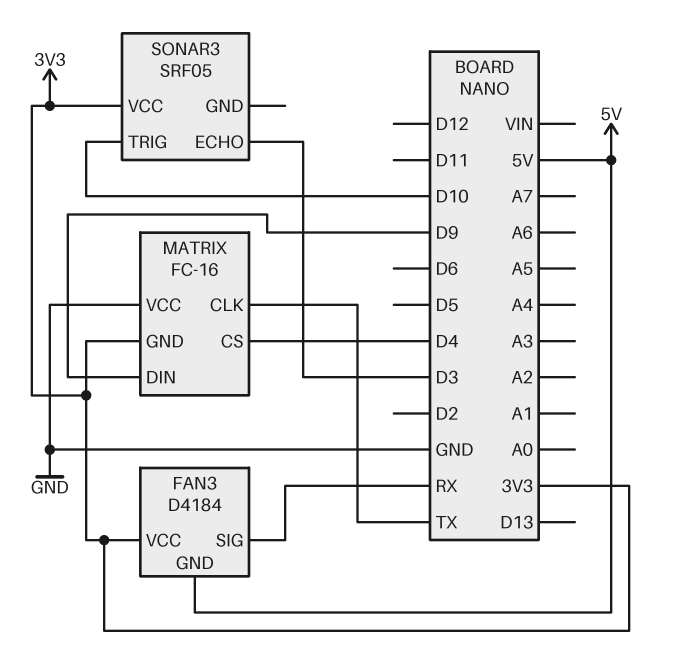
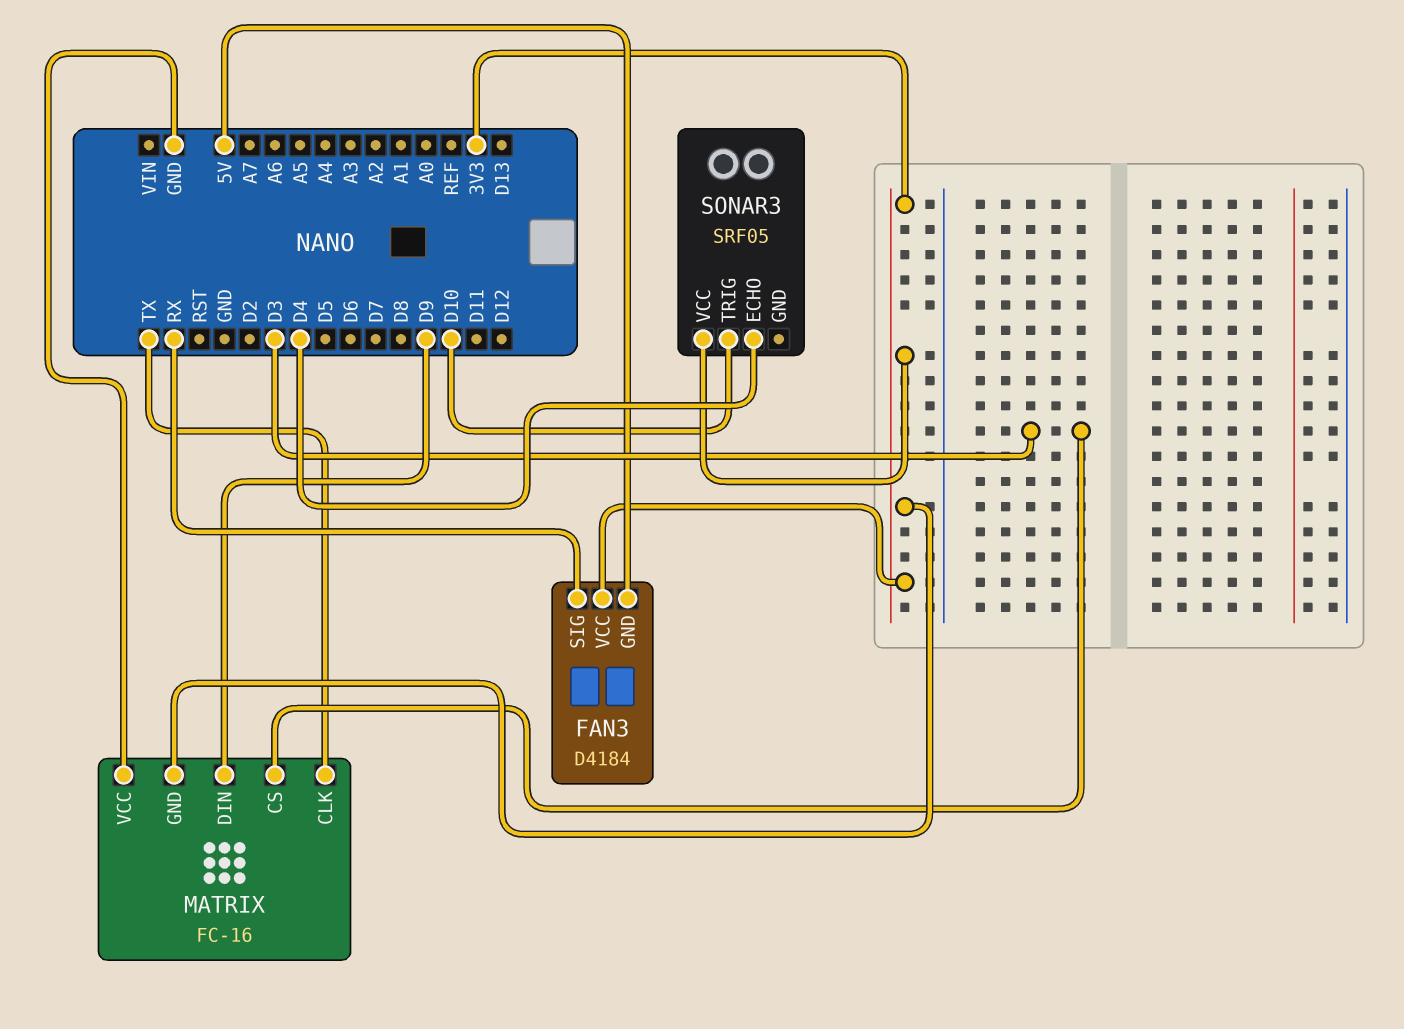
MATRIX pin CS: D4 -> D3
SONAR3 pin ECHO: D3 -> D4

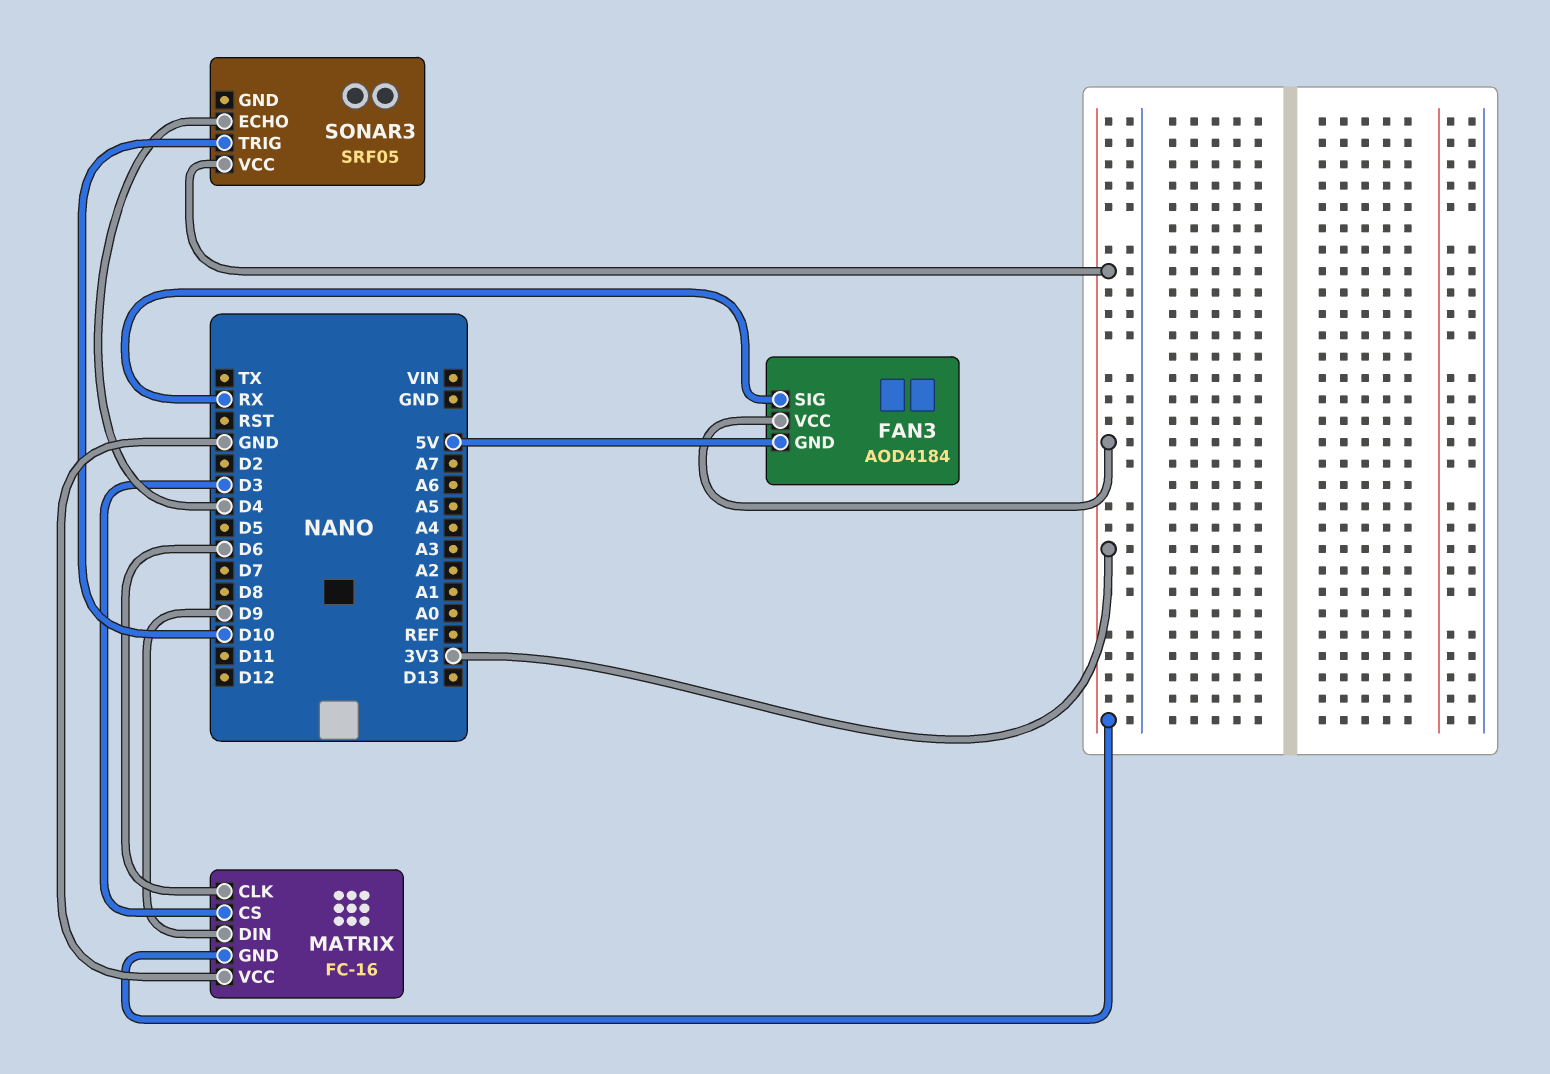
FAN3: D4184 -> AOD4184
MATRIX pin CLK: TX -> D6

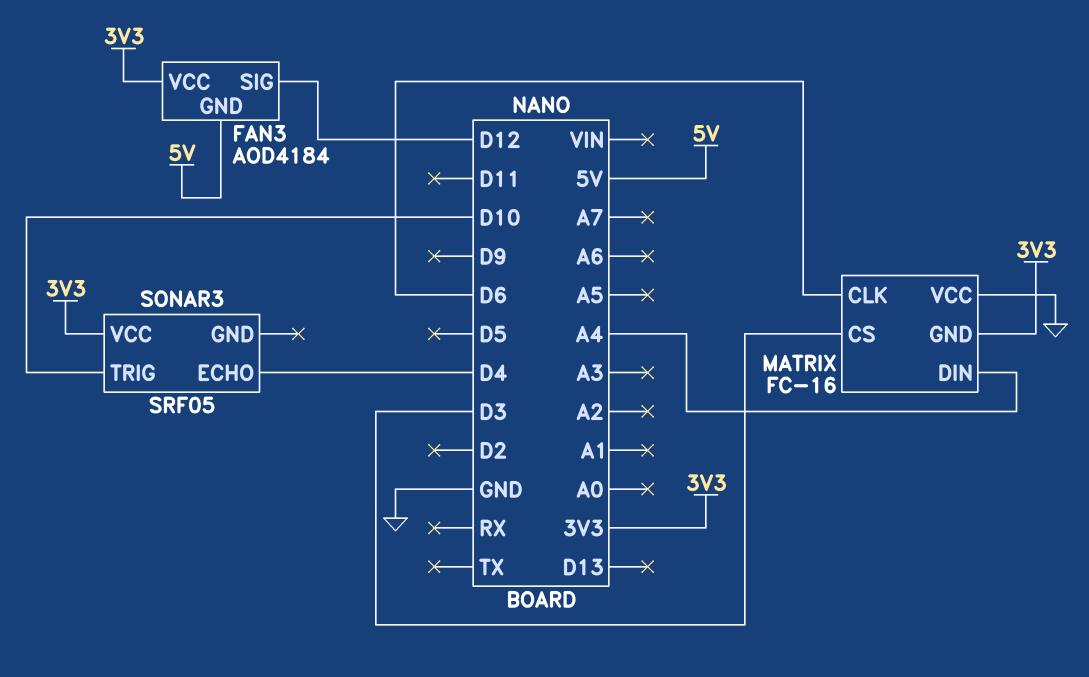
FAN3 pin SIG: RX -> D12
MATRIX pin DIN: D9 -> A4

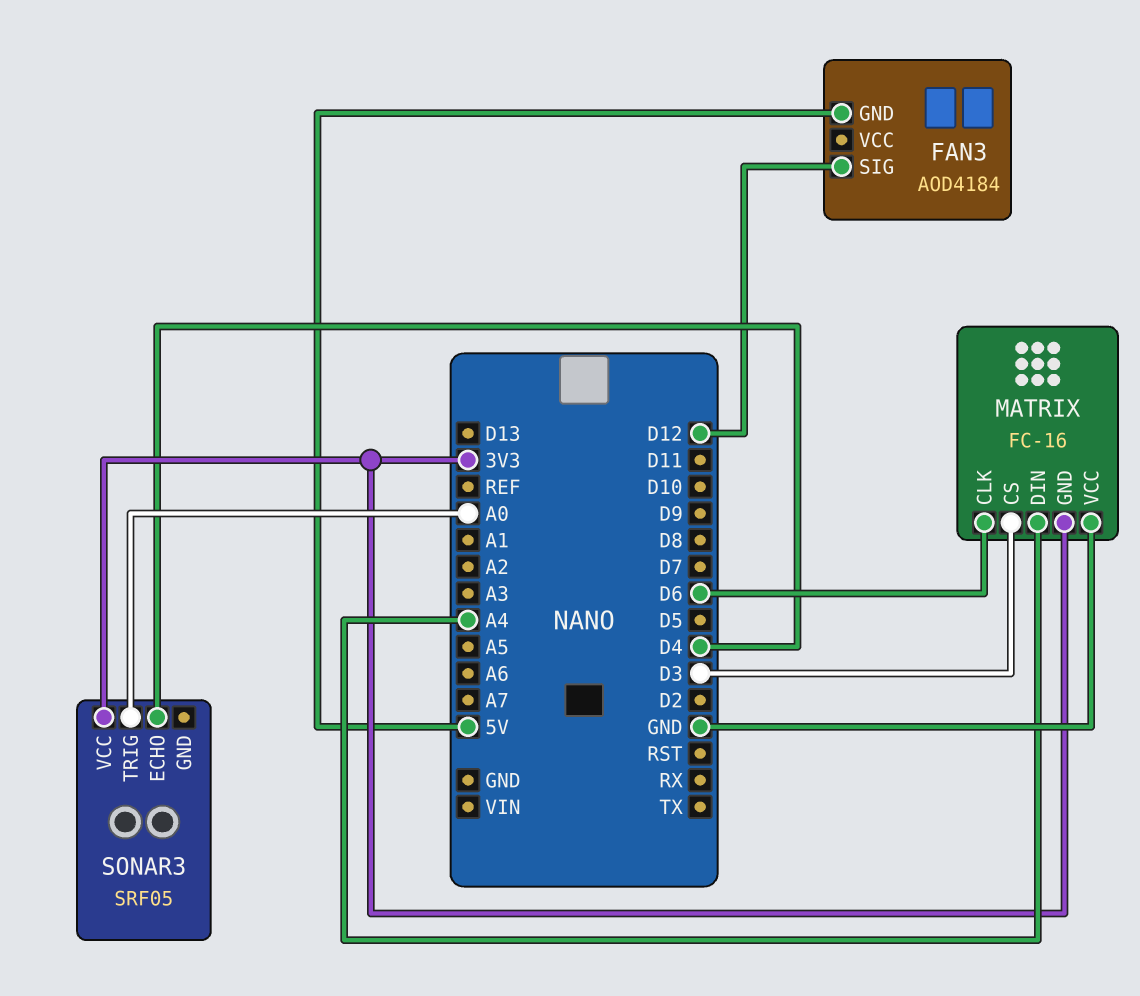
FAN3 pin VCC: 3V3 -> none
SONAR3 pin TRIG: D10 -> A0

